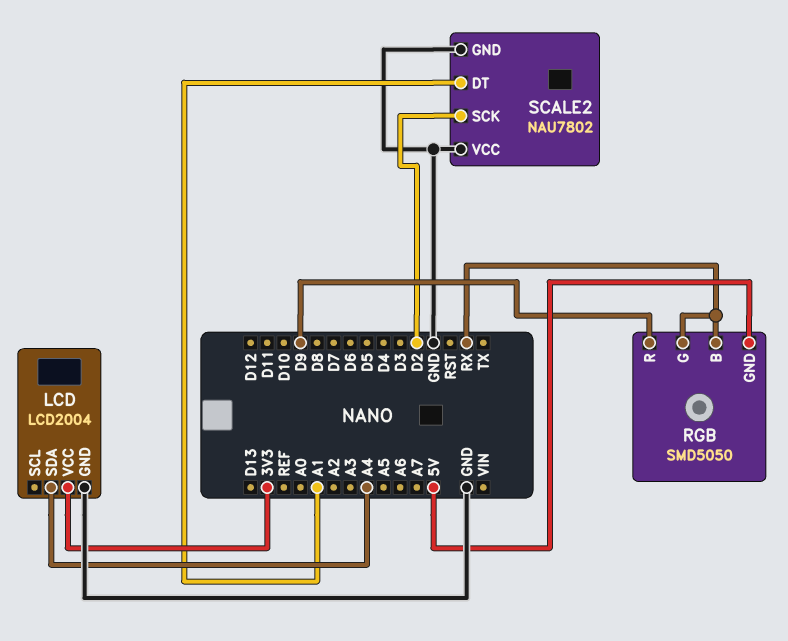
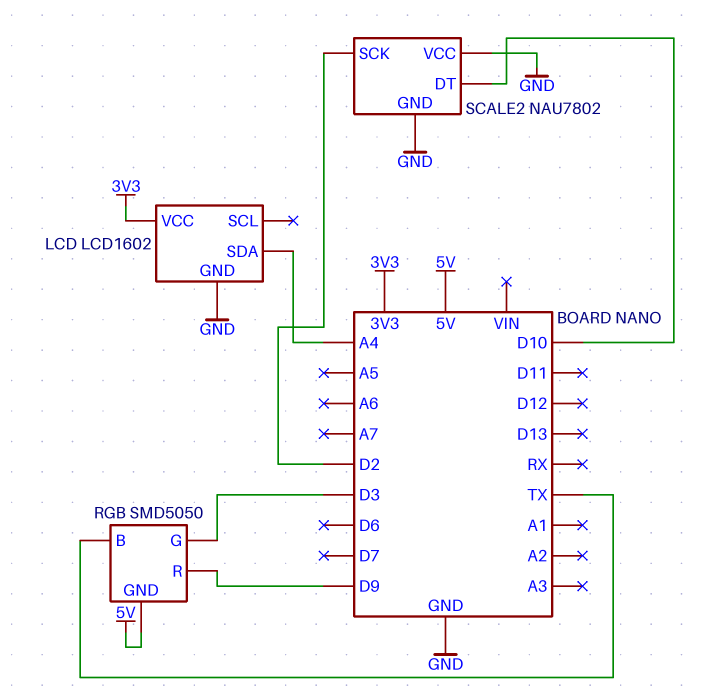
LCD: LCD2004 -> LCD1602
RGB pin B: RX -> TX
RGB pin G: RX -> D3
SCALE2 pin DT: A1 -> D10

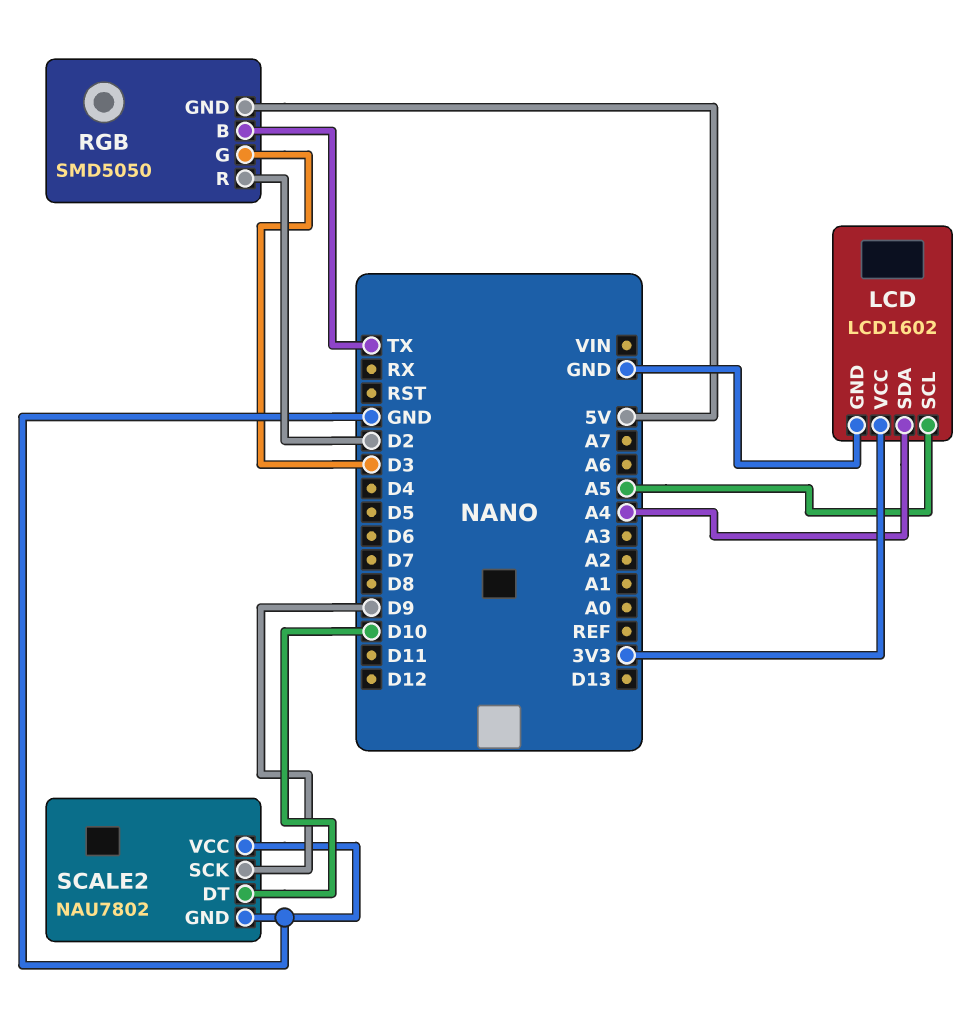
LCD pin SCL: none -> A5
RGB pin R: D9 -> D2
SCALE2 pin SCK: D2 -> D9

